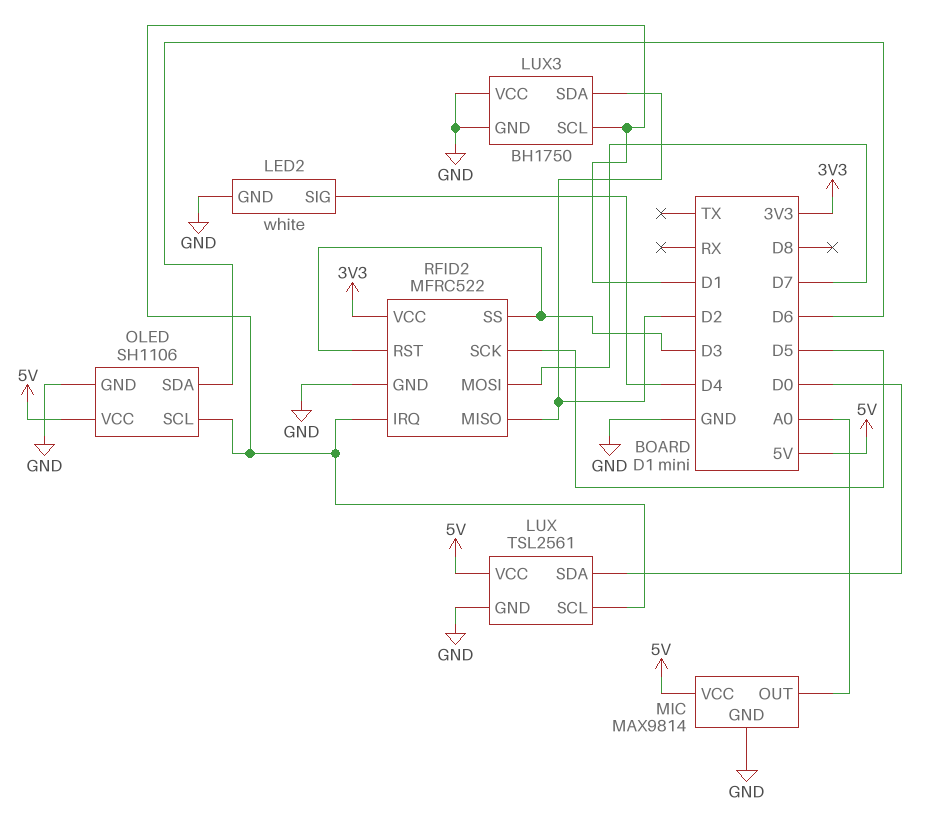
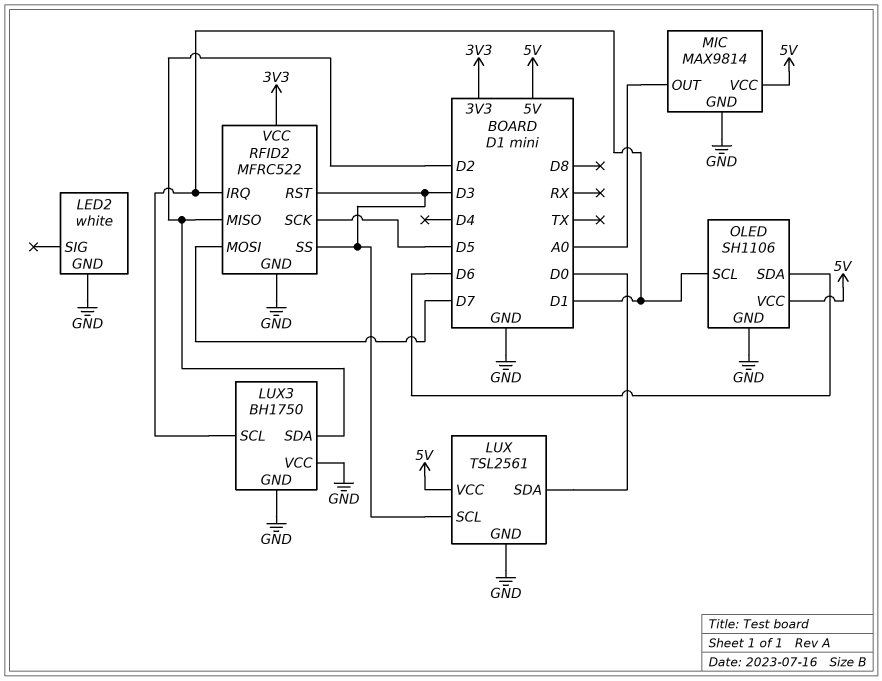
LED2 pin SIG: D4 -> none
LUX pin SCL: D1 -> D3

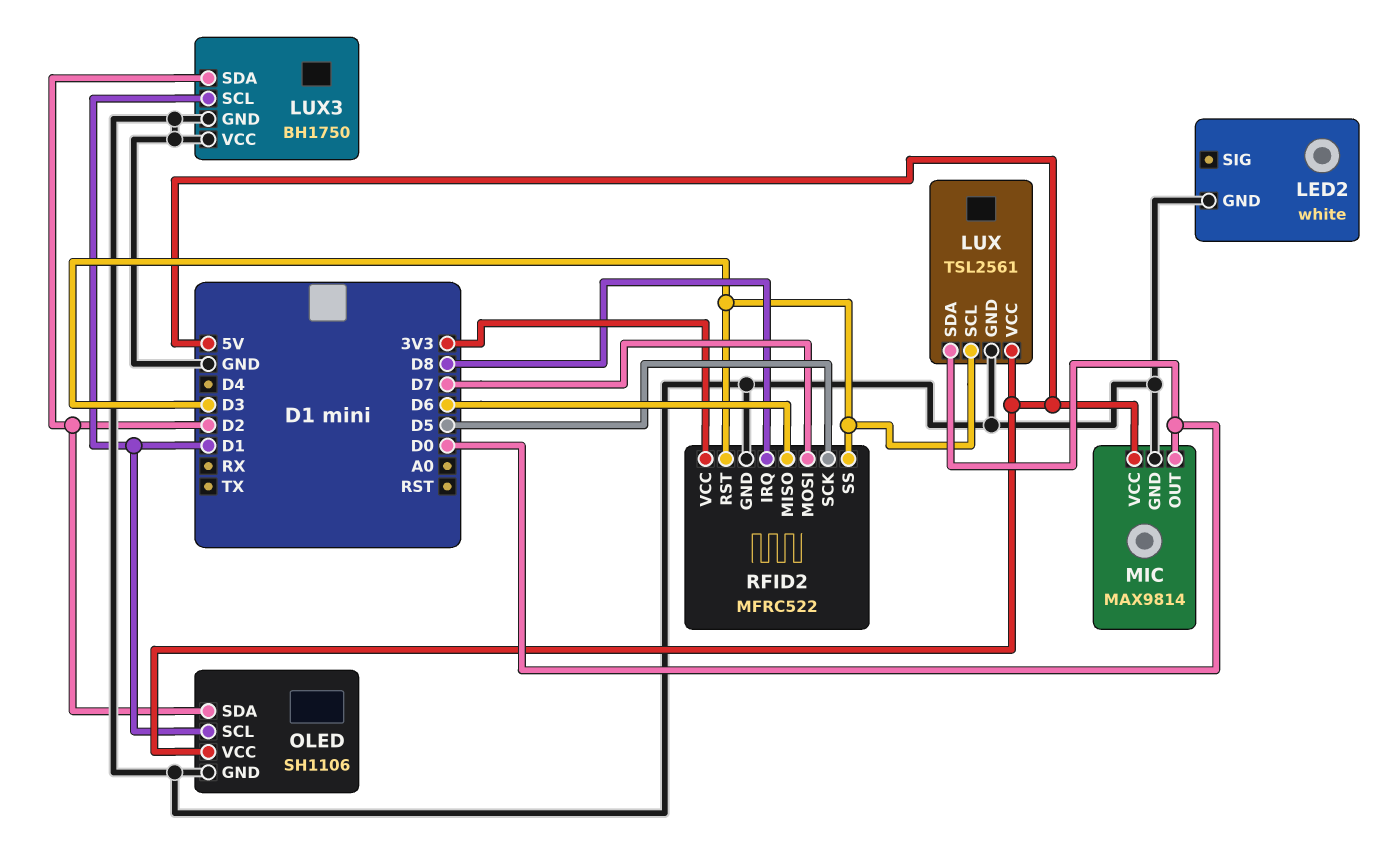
MIC pin OUT: A0 -> D0
OLED pin SDA: D6 -> D2
RFID2 pin IRQ: D1 -> D8
RFID2 pin MISO: D2 -> D6

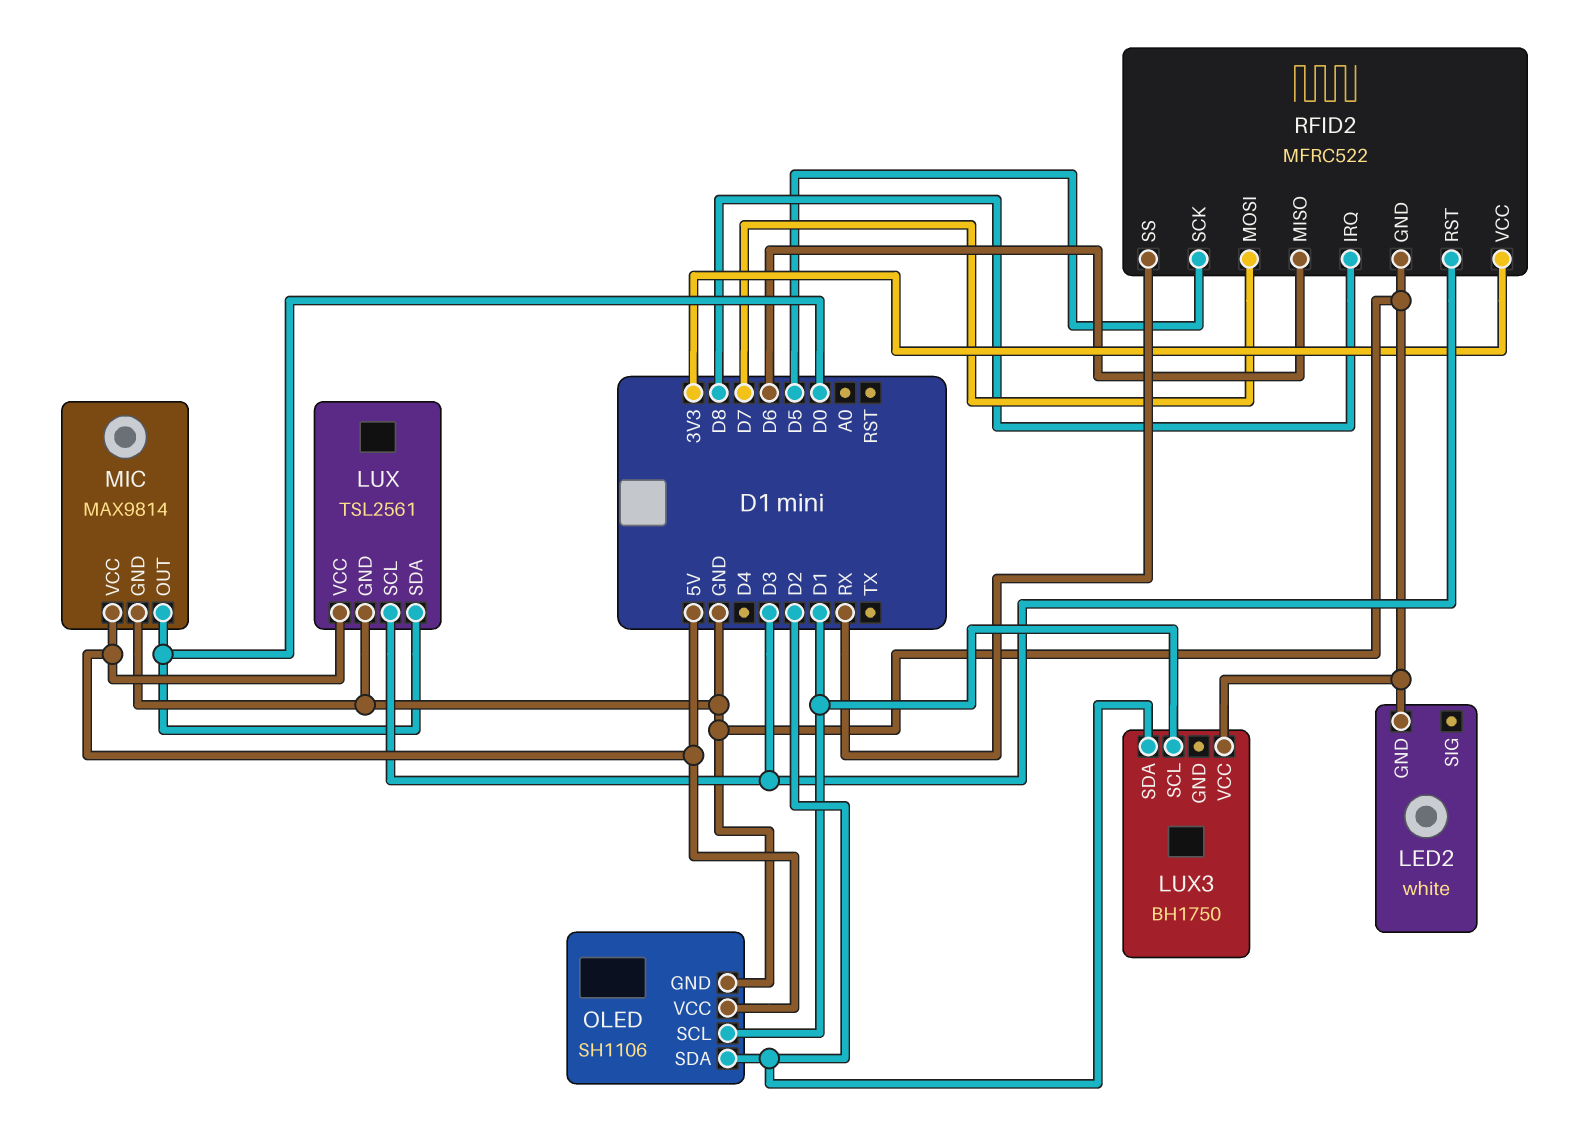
LUX3 pin GND: GND -> none
RFID2 pin SS: D3 -> RX

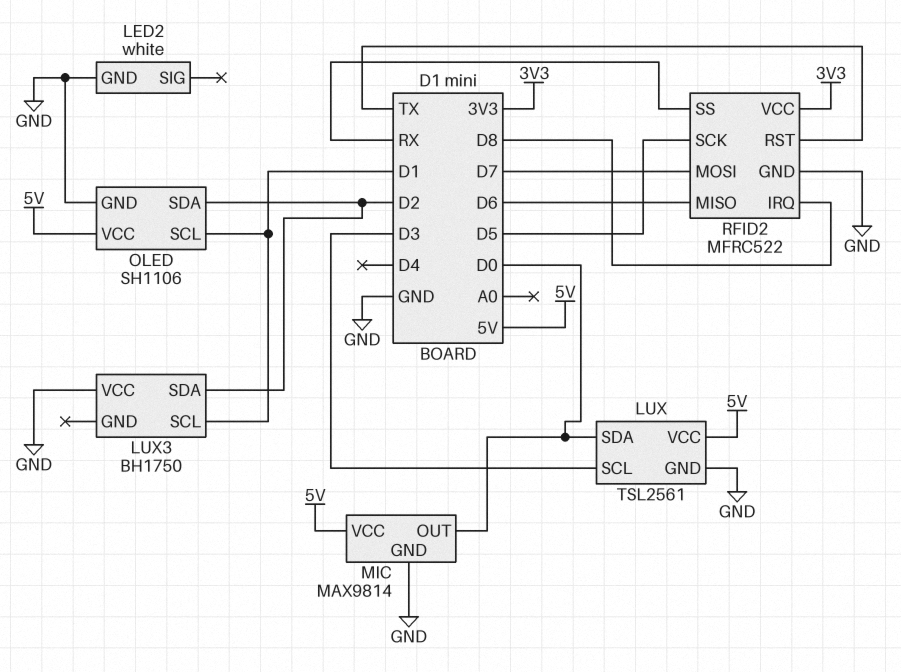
RFID2 pin RST: D3 -> TX

